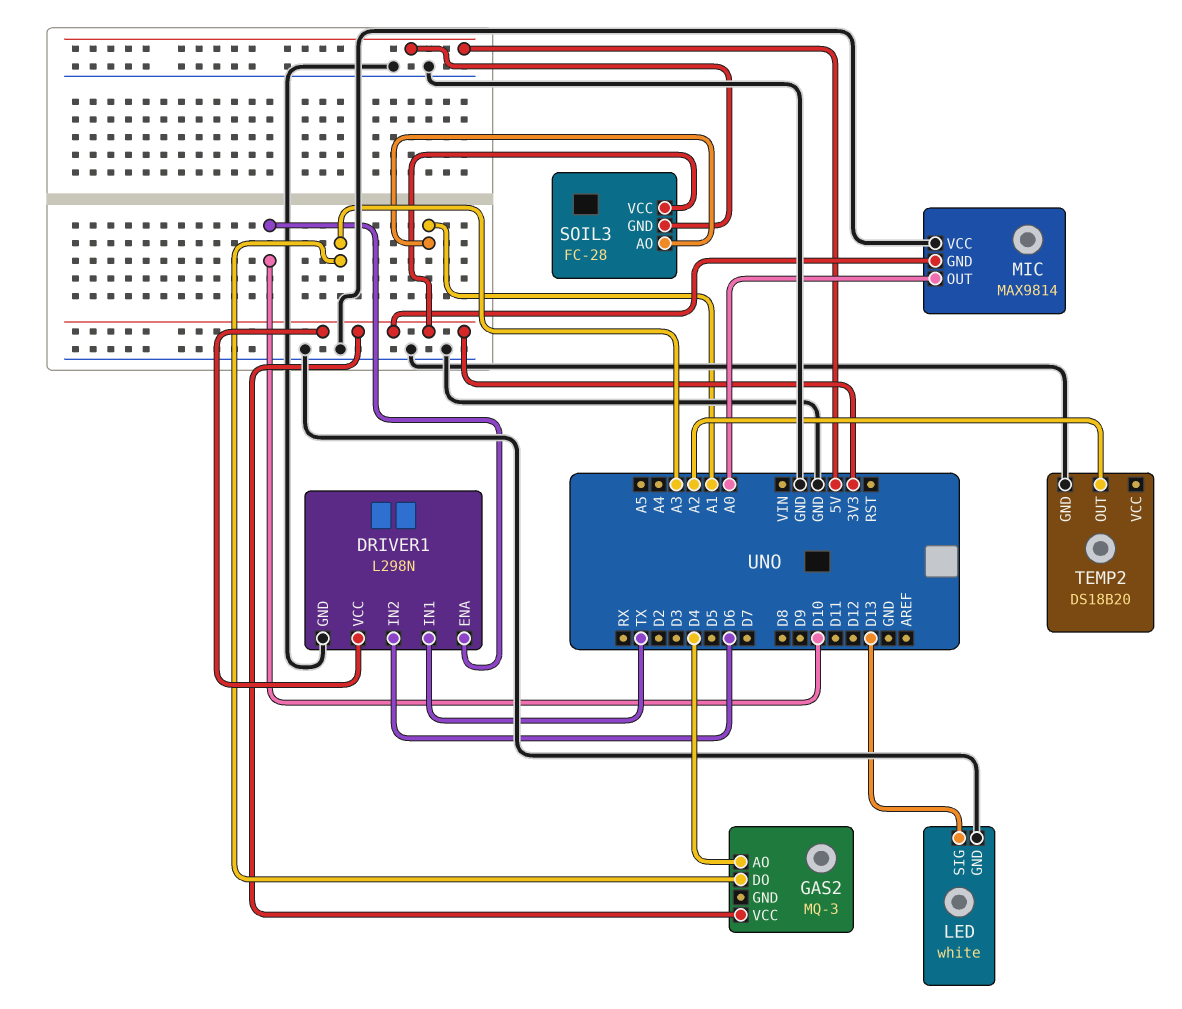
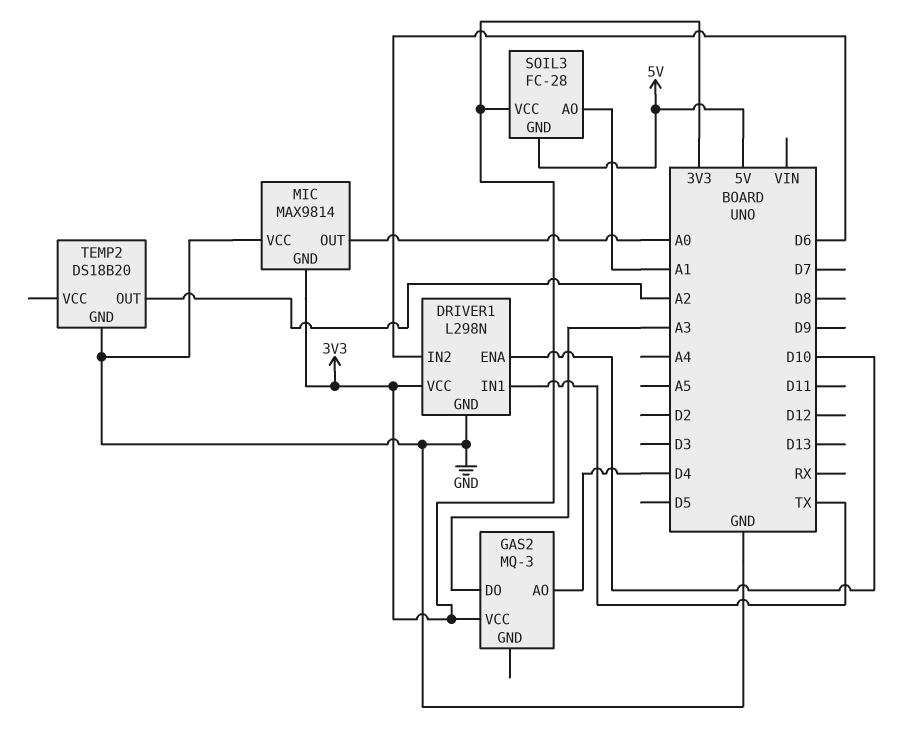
LED: white -> none
LED pin GND: GND -> none
LED pin SIG: D13 -> none

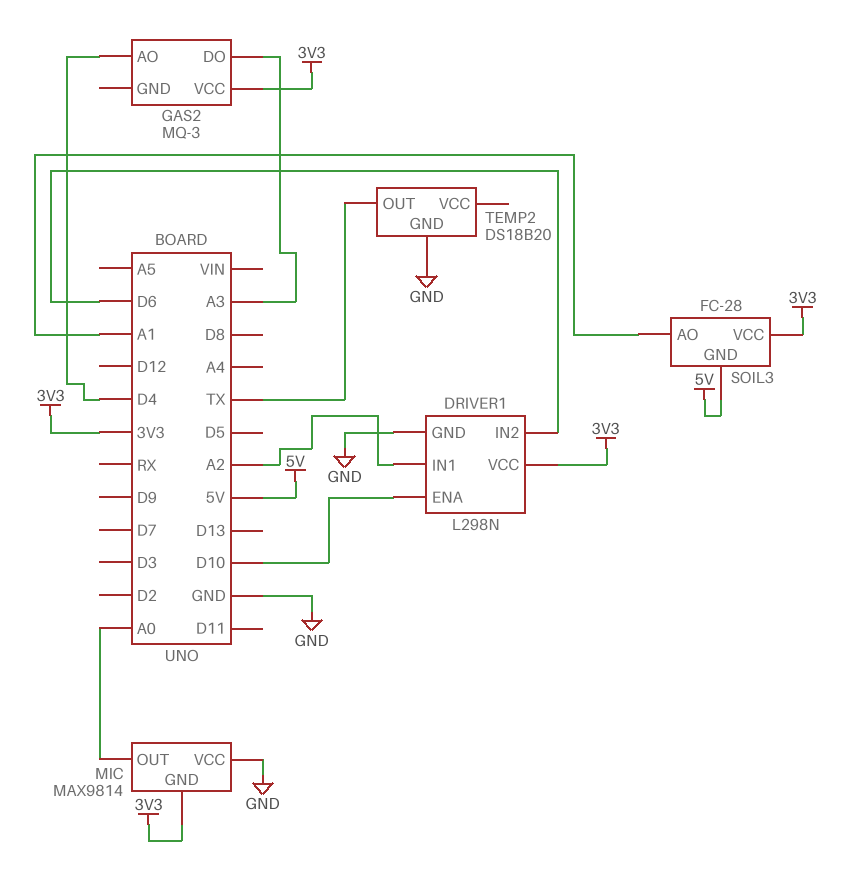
DRIVER1 pin IN1: TX -> A2
TEMP2 pin OUT: A2 -> TX

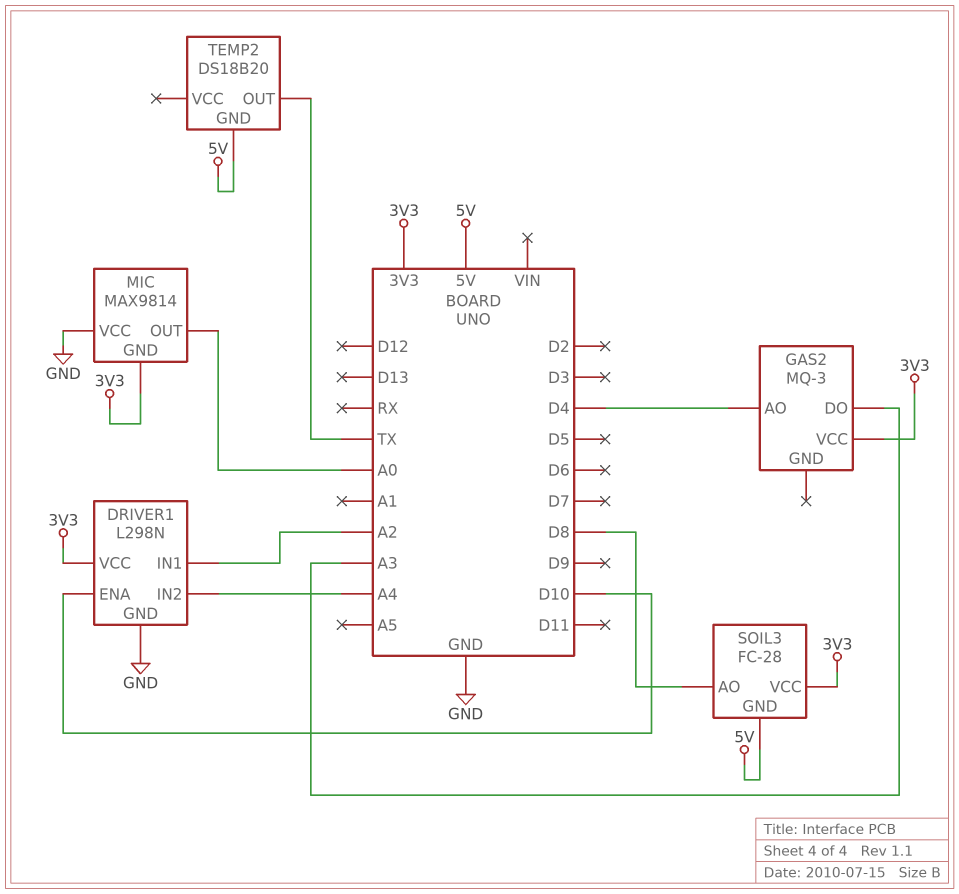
DRIVER1 pin IN2: D6 -> A4
SOIL3 pin AO: A1 -> D8
TEMP2 pin GND: GND -> 5V

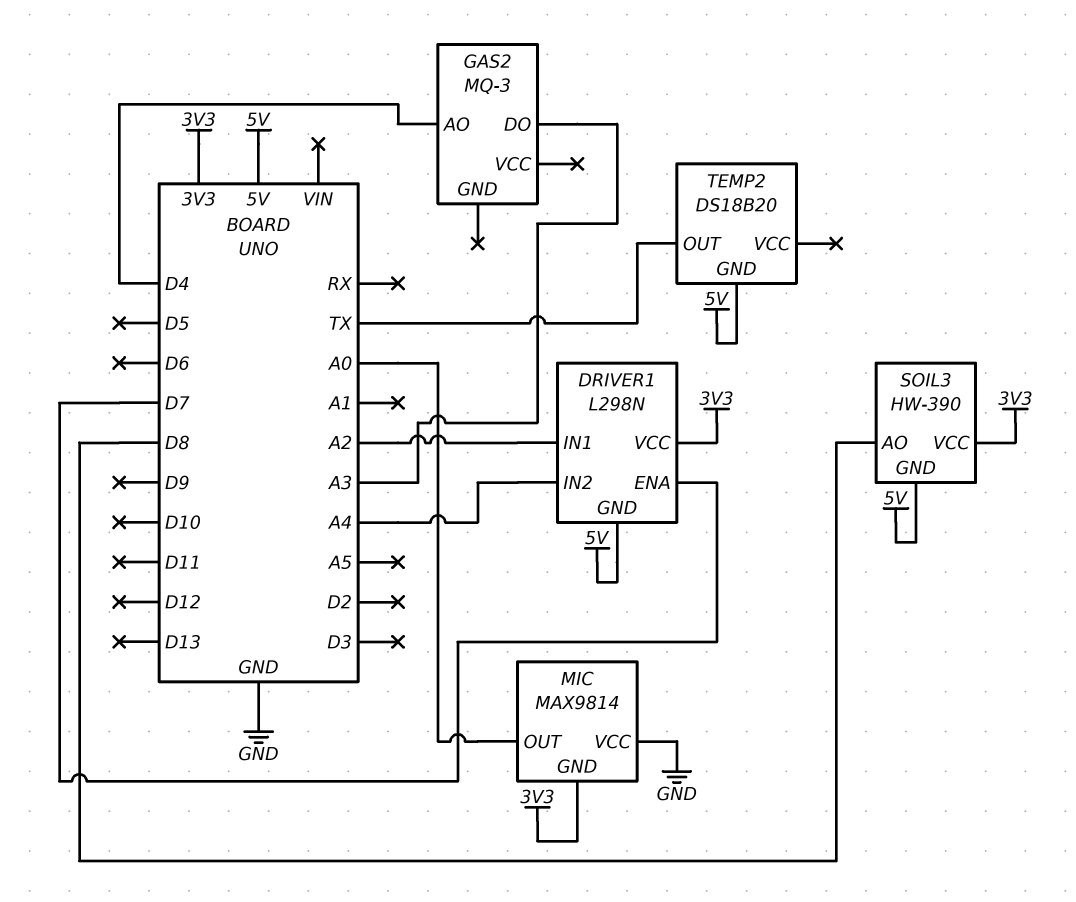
DRIVER1 pin ENA: D10 -> D7
DRIVER1 pin GND: GND -> 5V
GAS2 pin VCC: 3V3 -> none
SOIL3: FC-28 -> HW-390

